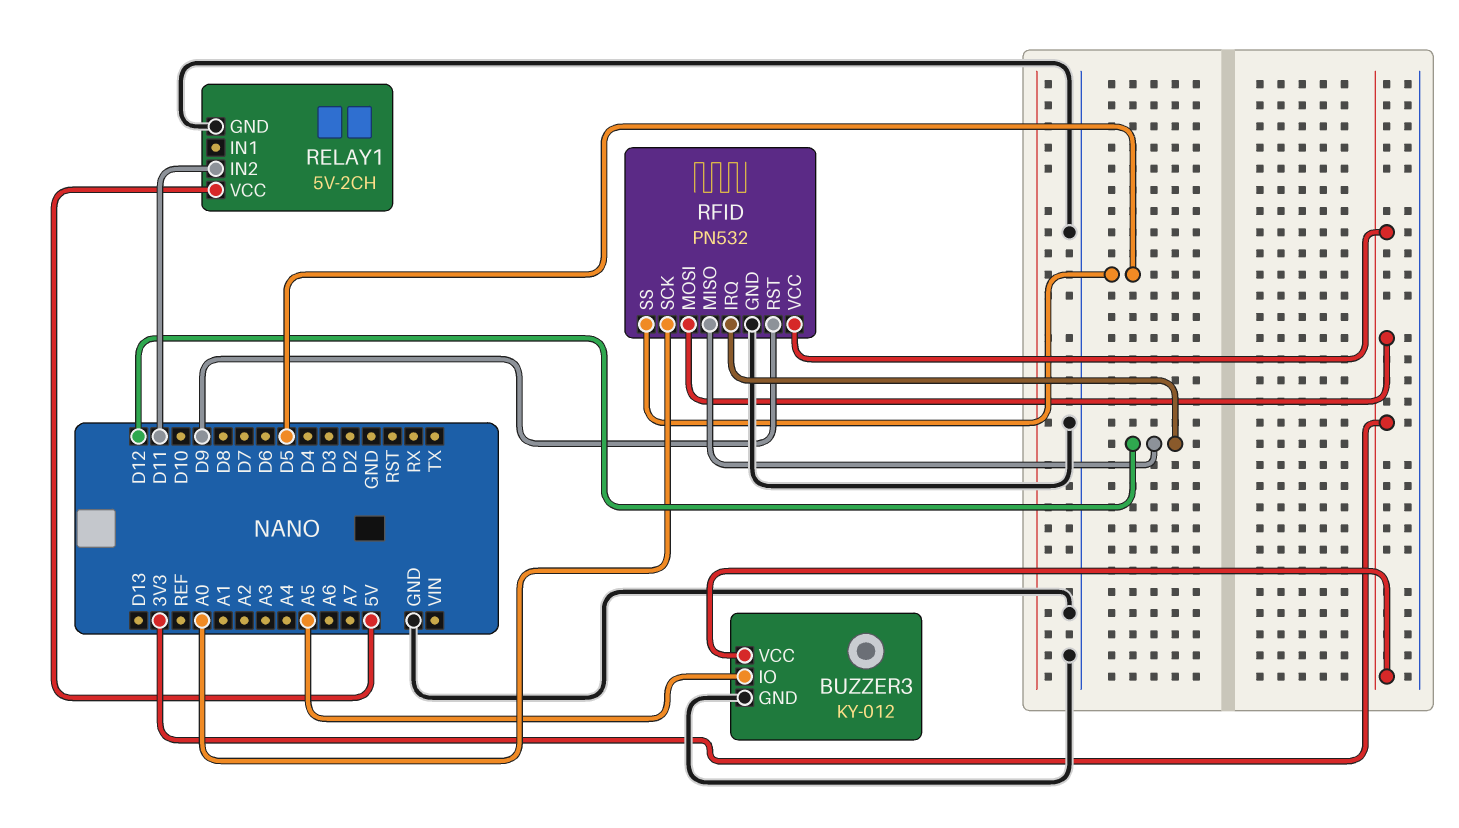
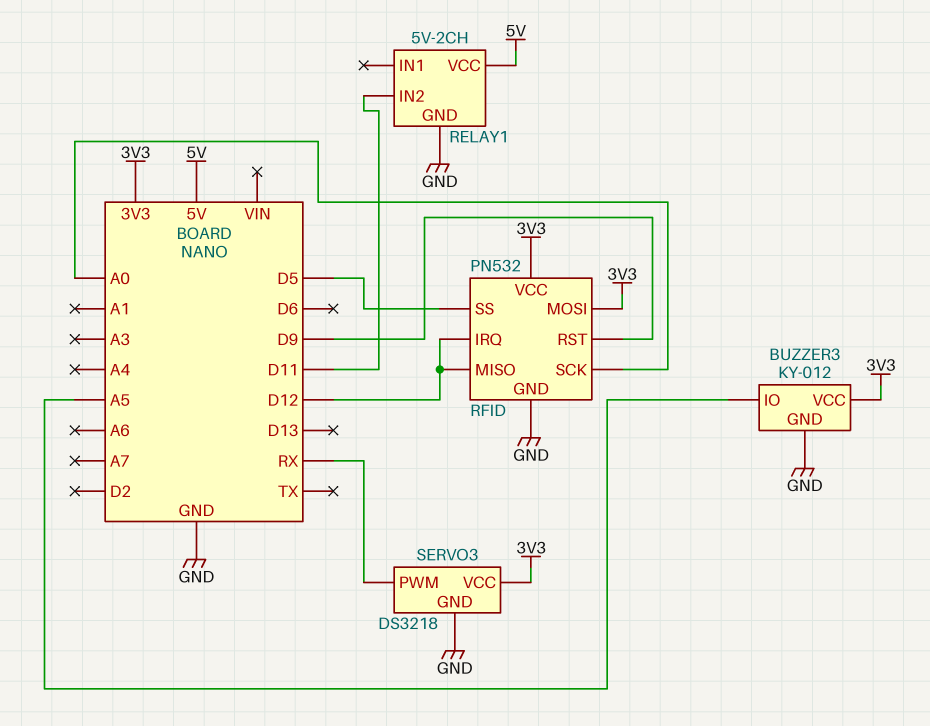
SERVO3: none -> DS3218
SERVO3 pin GND: none -> GND
SERVO3 pin PWM: none -> RX
SERVO3 pin VCC: none -> 3V3

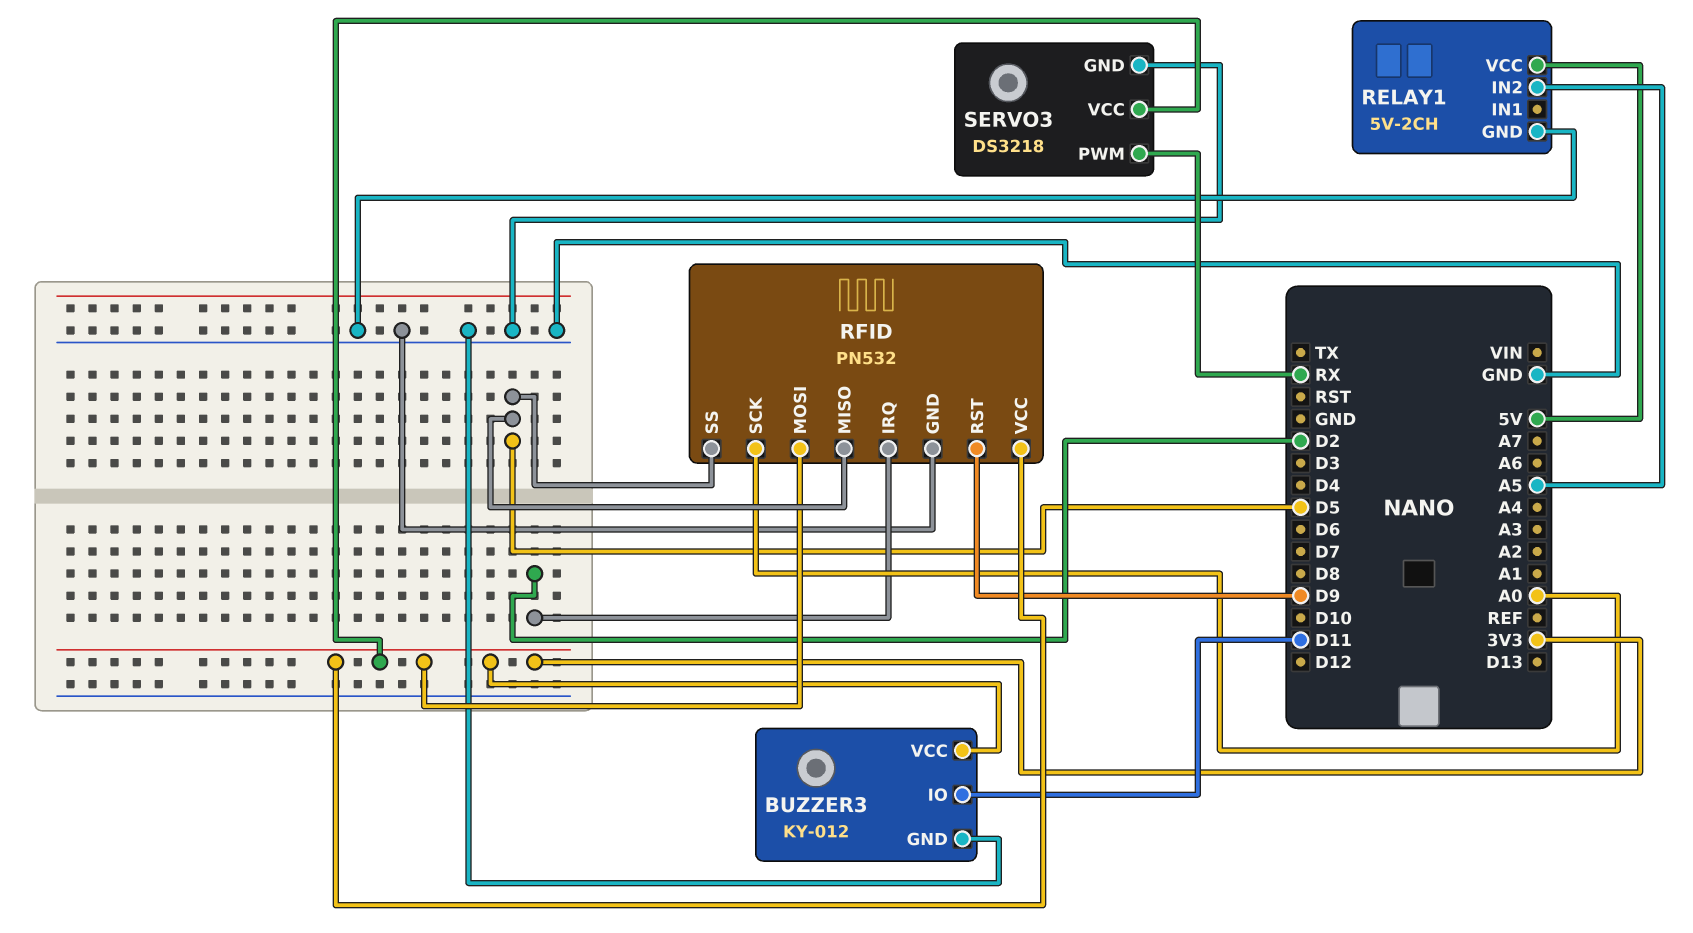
BUZZER3 pin IO: A5 -> D11
RELAY1 pin IN2: D11 -> A5
RFID pin IRQ: D12 -> D2
RFID pin MISO: D12 -> D5

